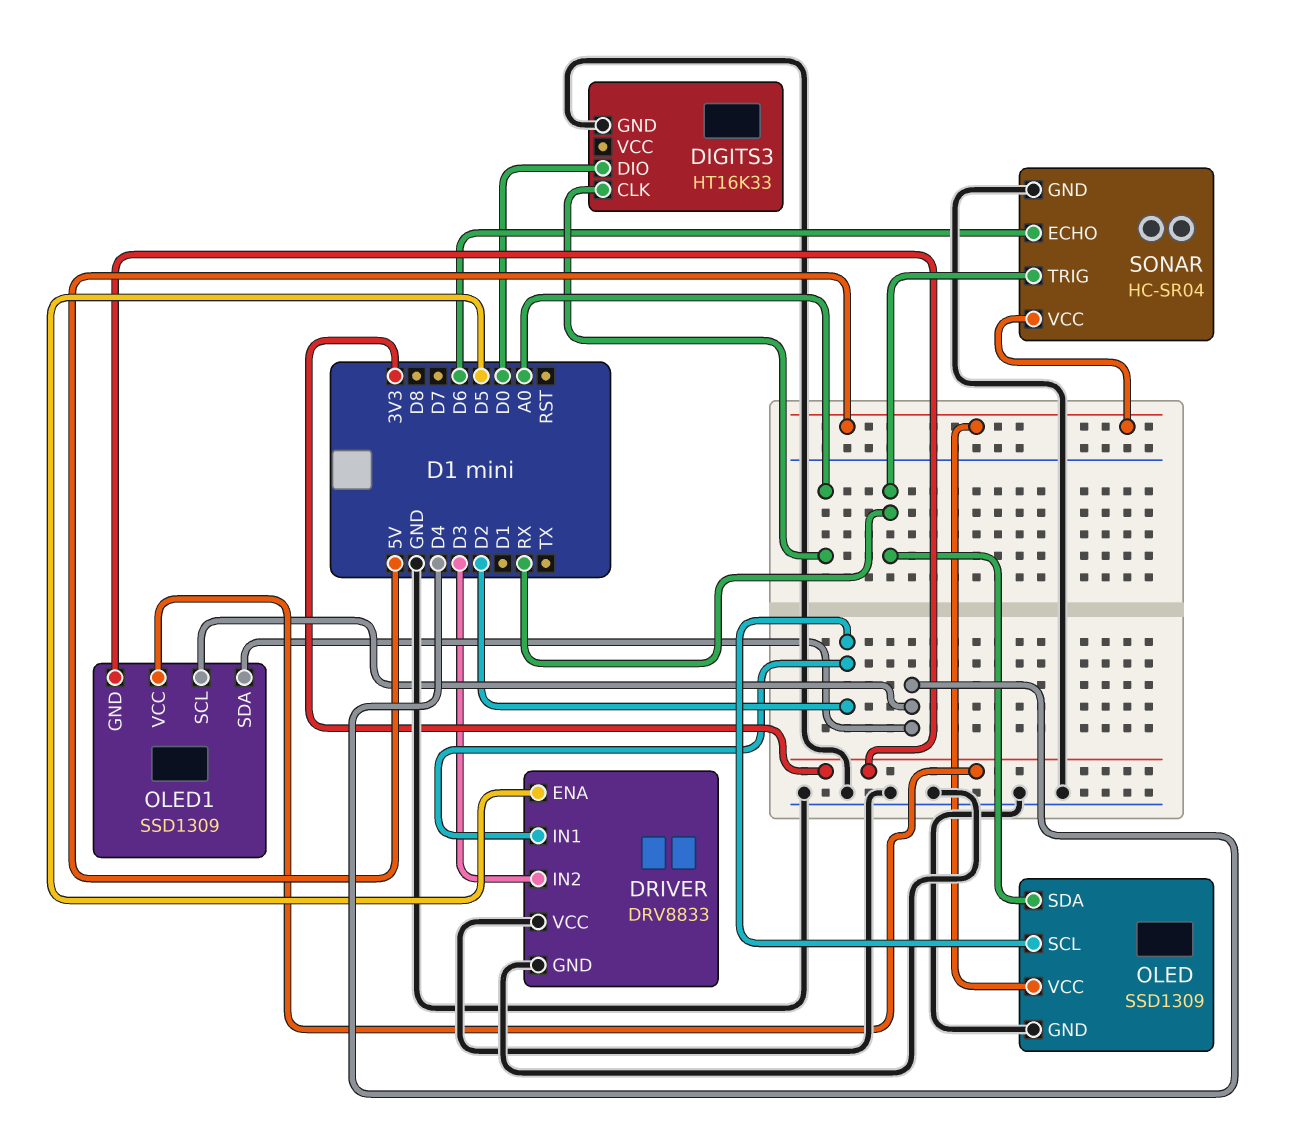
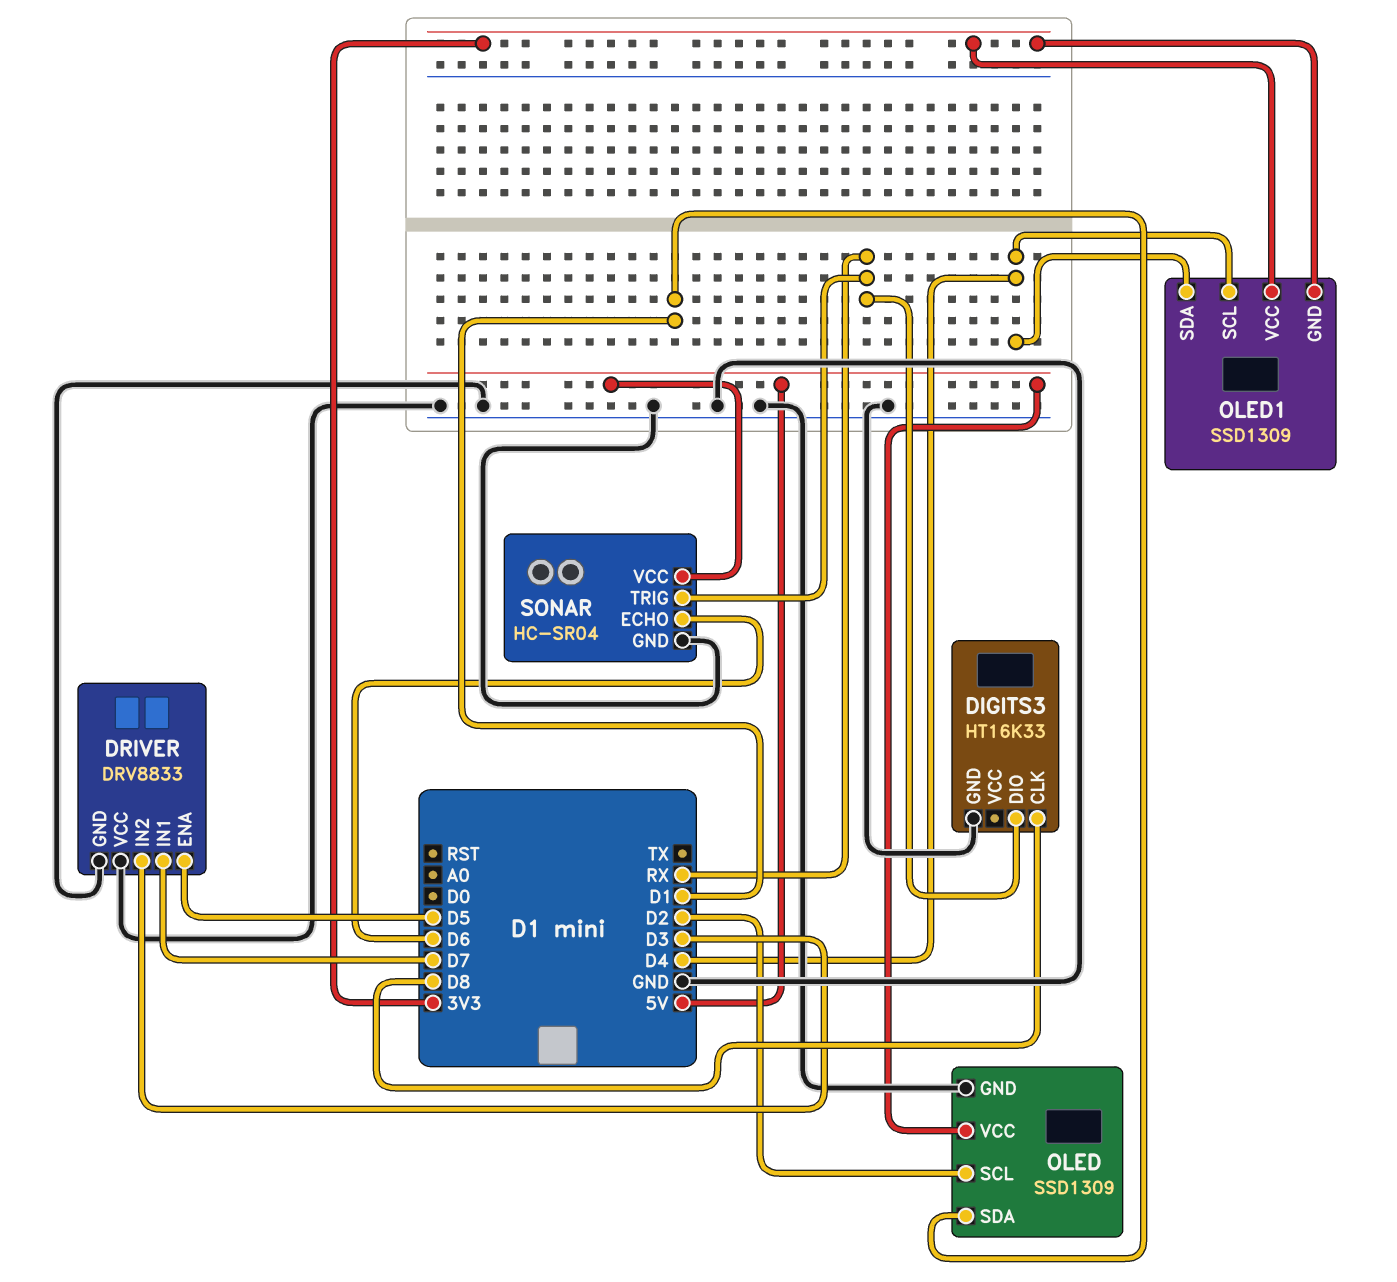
DIGITS3 pin CLK: A0 -> D8
DIGITS3 pin DIO: D0 -> RX
DRIVER pin IN1: D2 -> D7
OLED pin SDA: RX -> D1

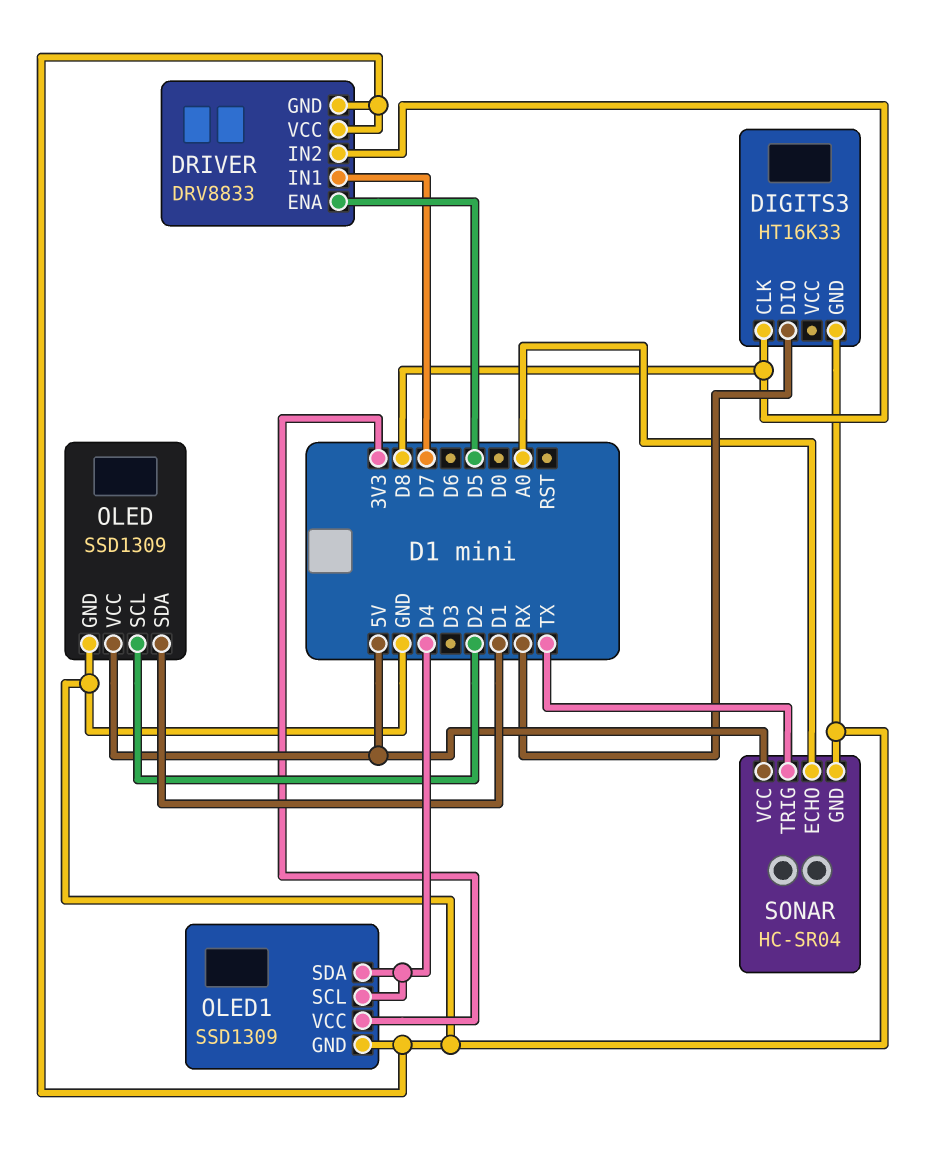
DRIVER pin IN2: D3 -> D8
OLED1 pin GND: 3V3 -> GND
SONAR pin ECHO: D6 -> A0
SONAR pin TRIG: RX -> TX

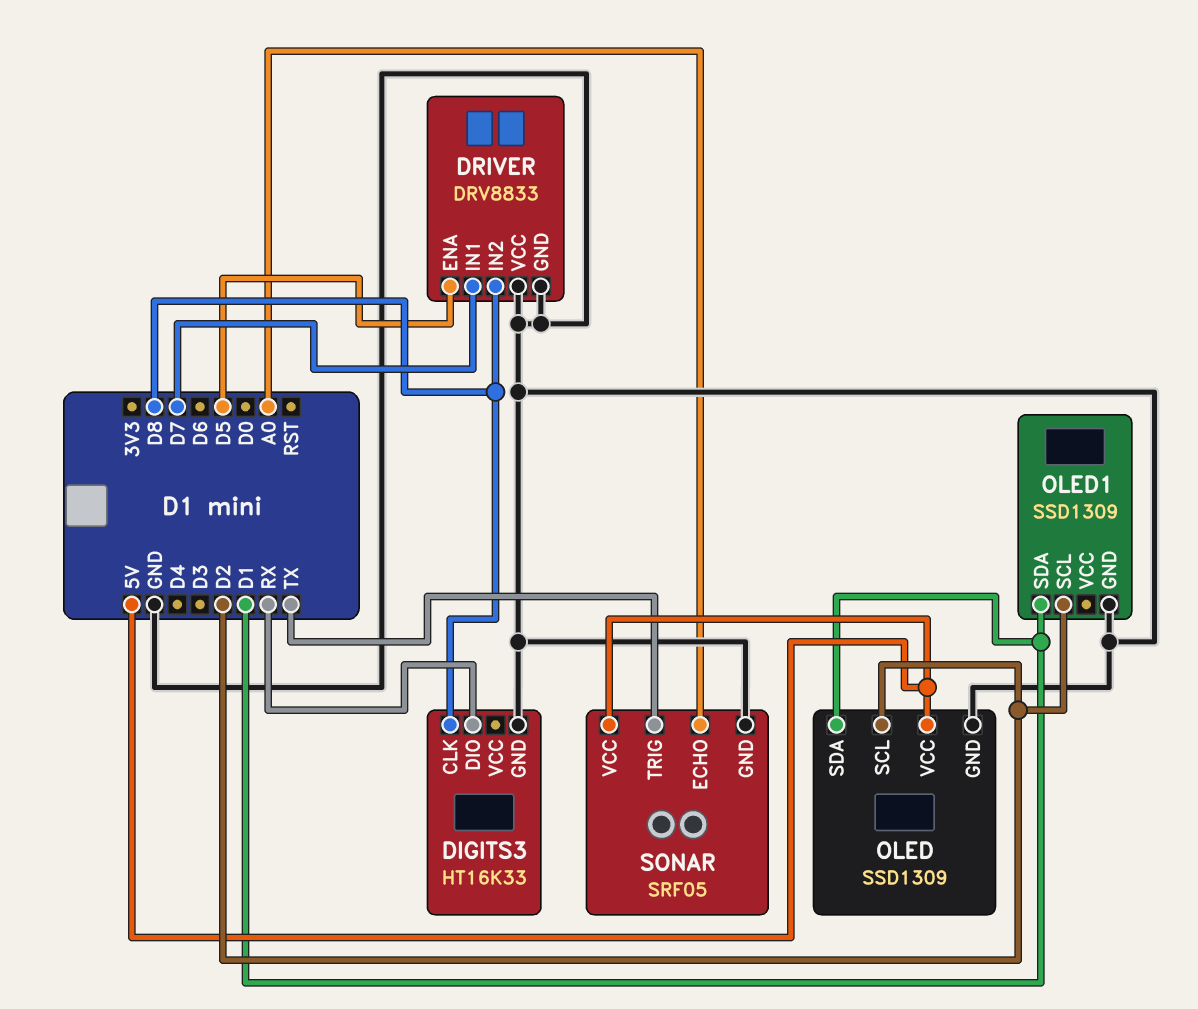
OLED1 pin SCL: D4 -> D2
OLED1 pin SDA: D4 -> D1
OLED1 pin VCC: 3V3 -> none
SONAR: HC-SR04 -> SRF05

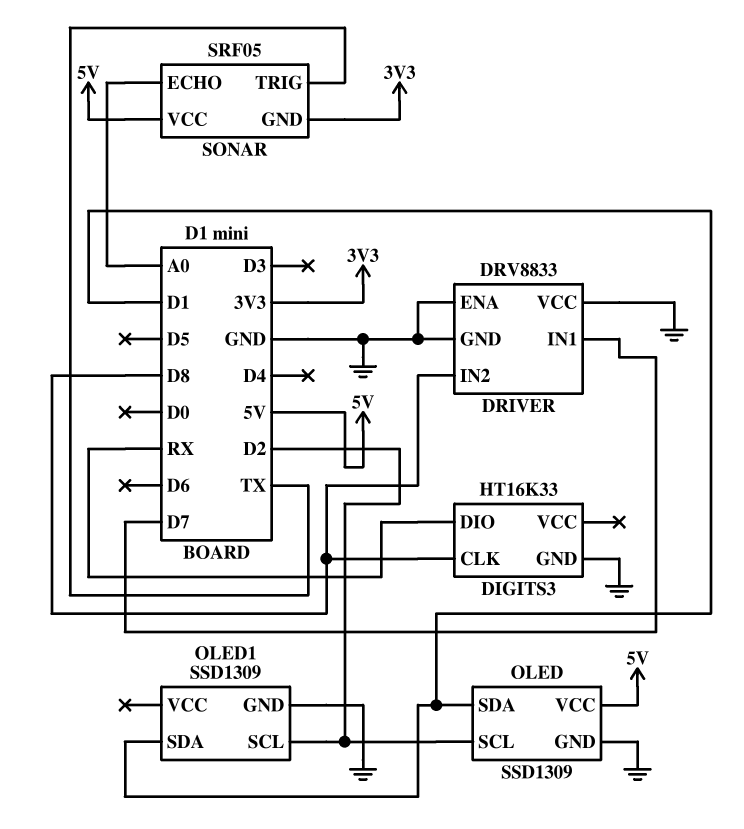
DRIVER pin ENA: D5 -> GND
SONAR pin GND: GND -> 3V3

